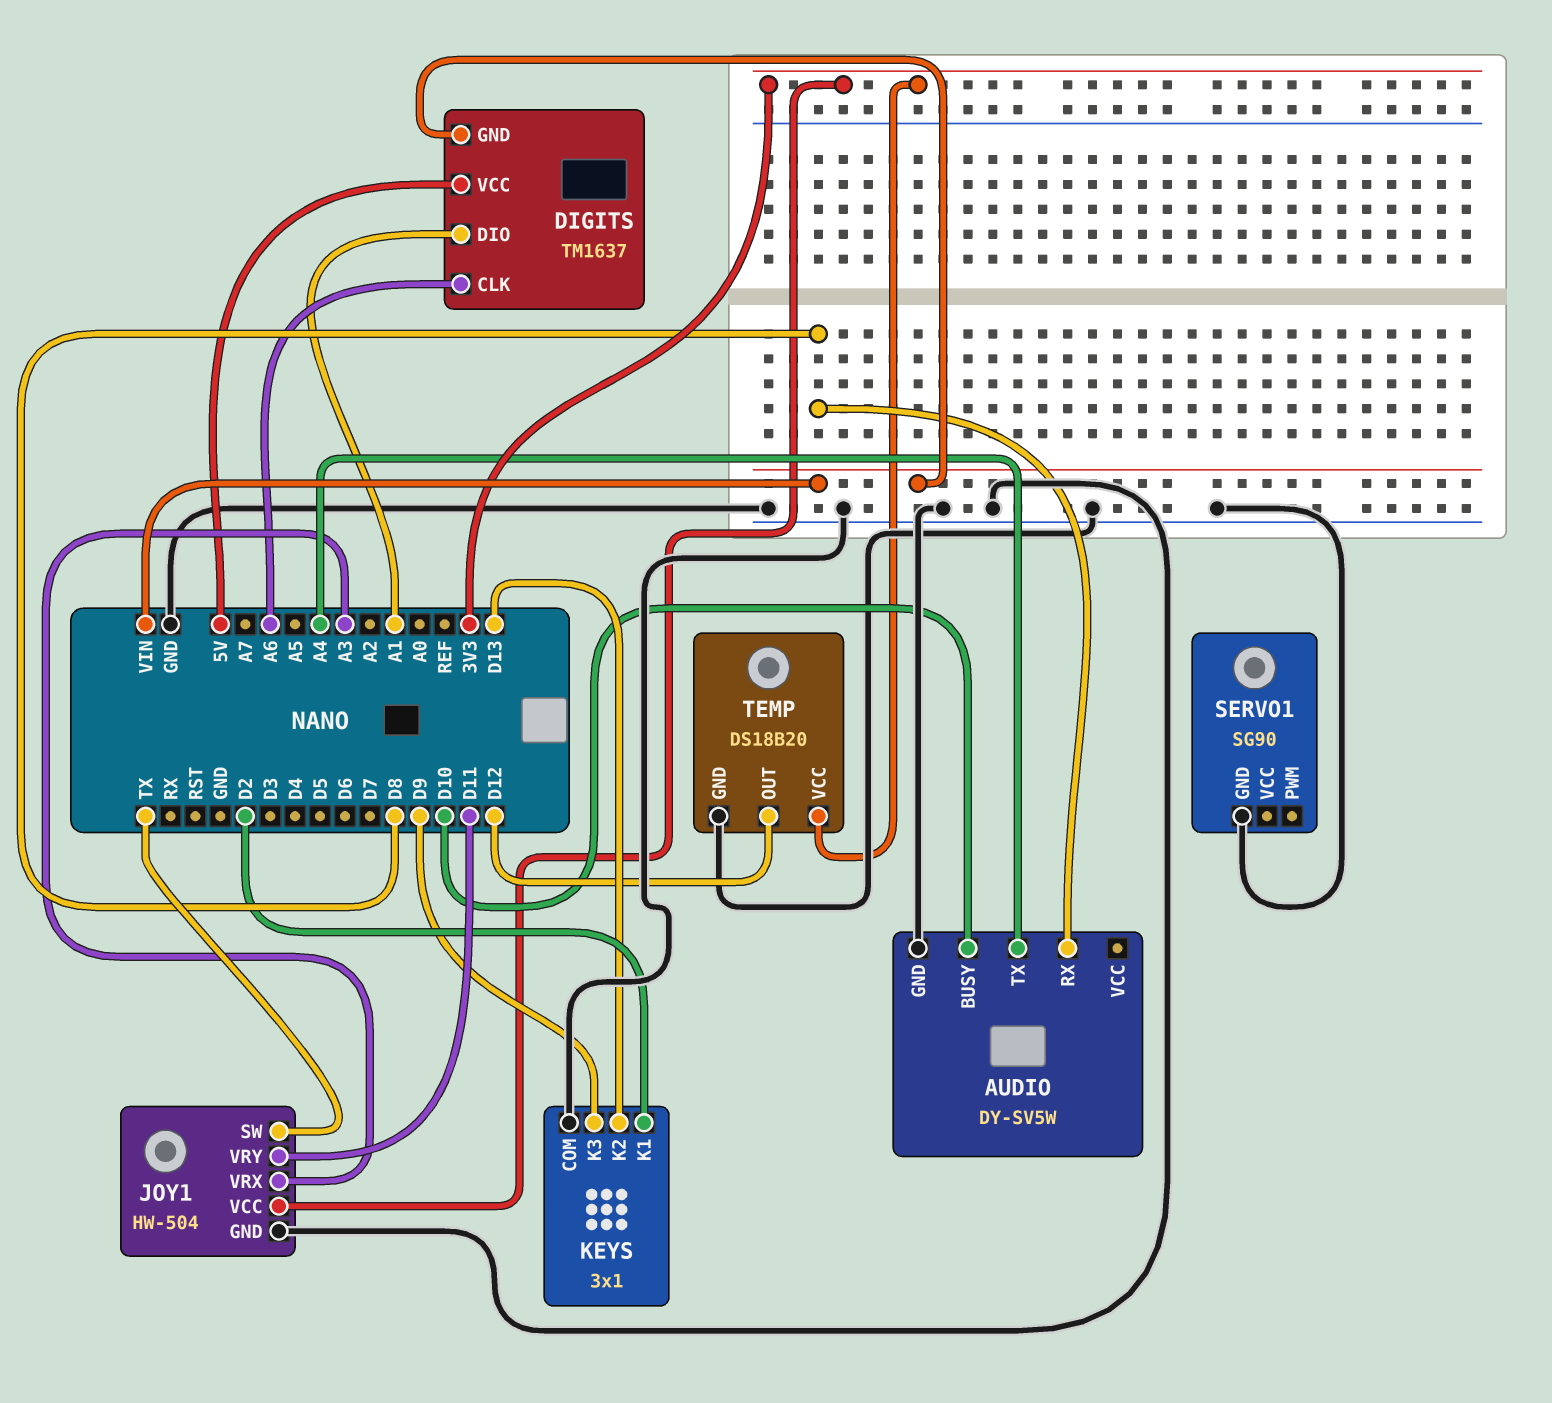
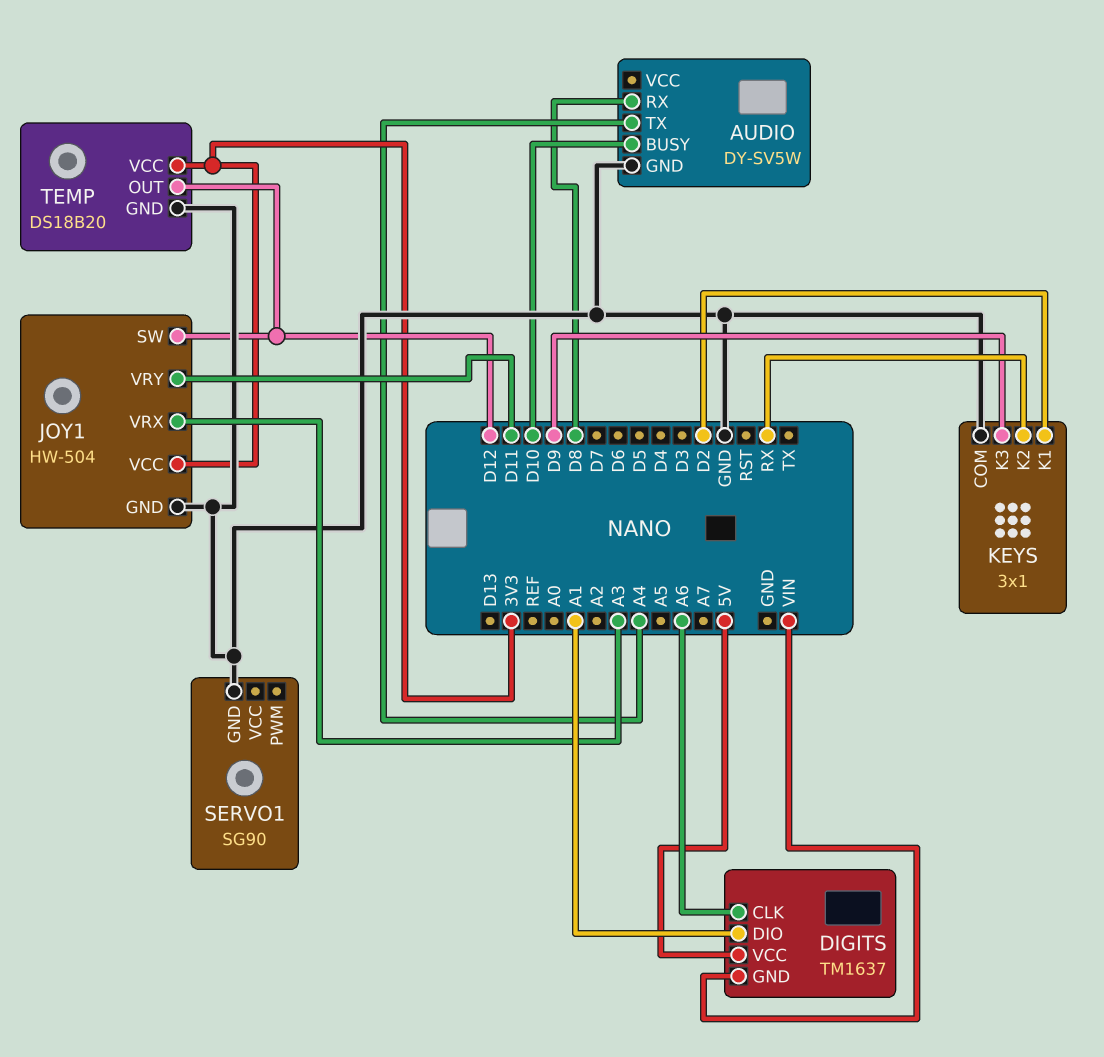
JOY1 pin SW: TX -> D12
KEYS pin K2: D13 -> RX

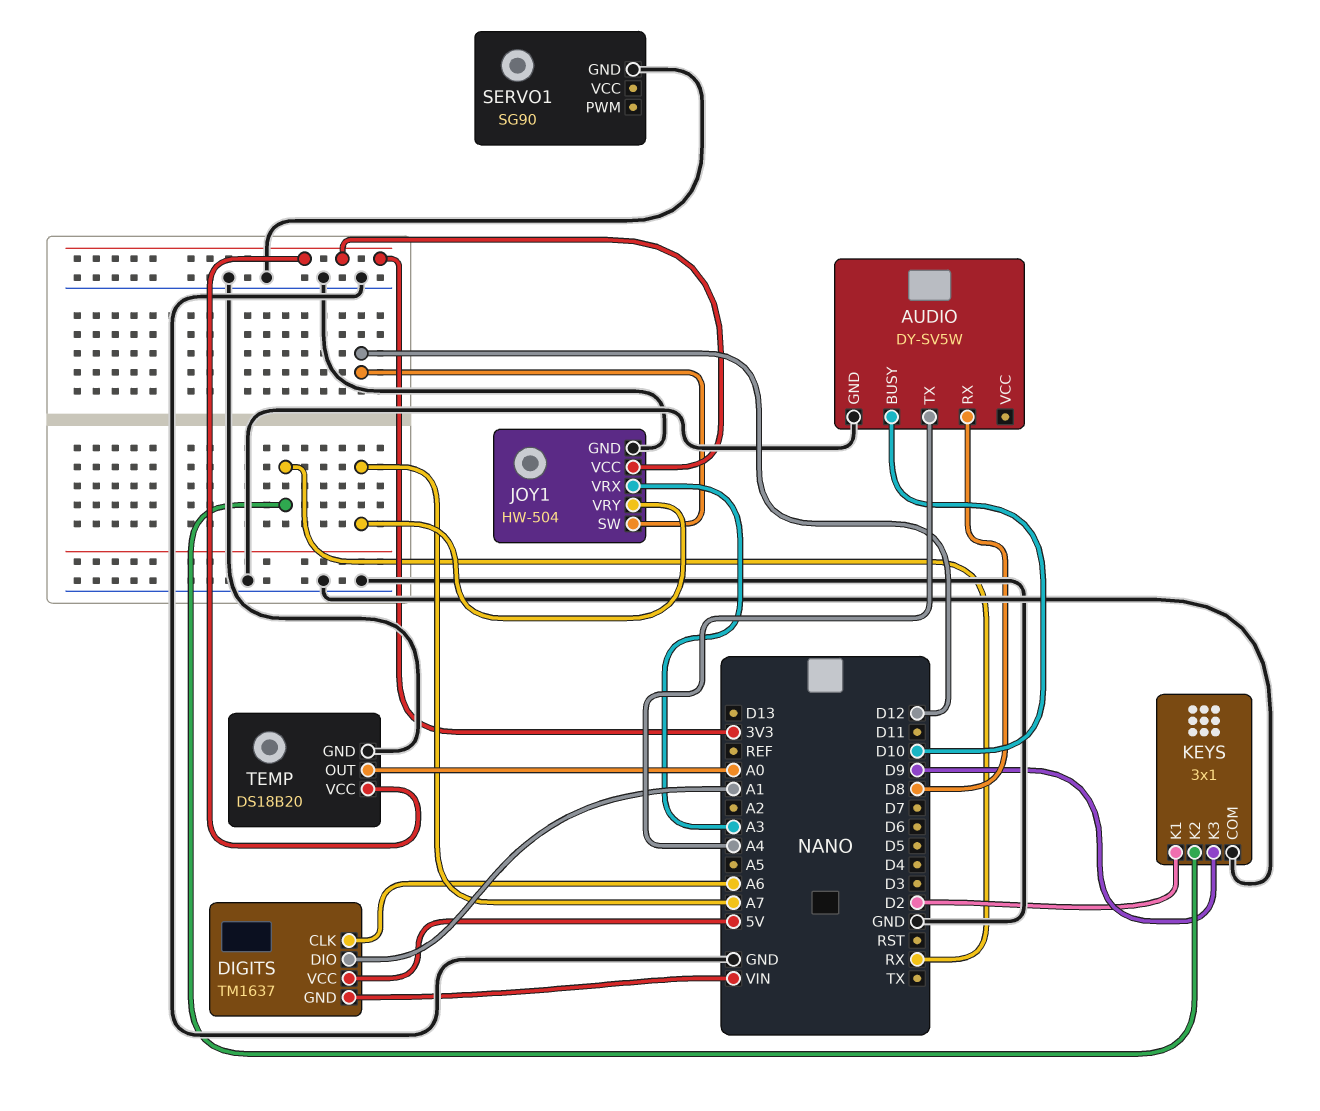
JOY1 pin VRY: D11 -> A7
TEMP pin OUT: D12 -> A0

